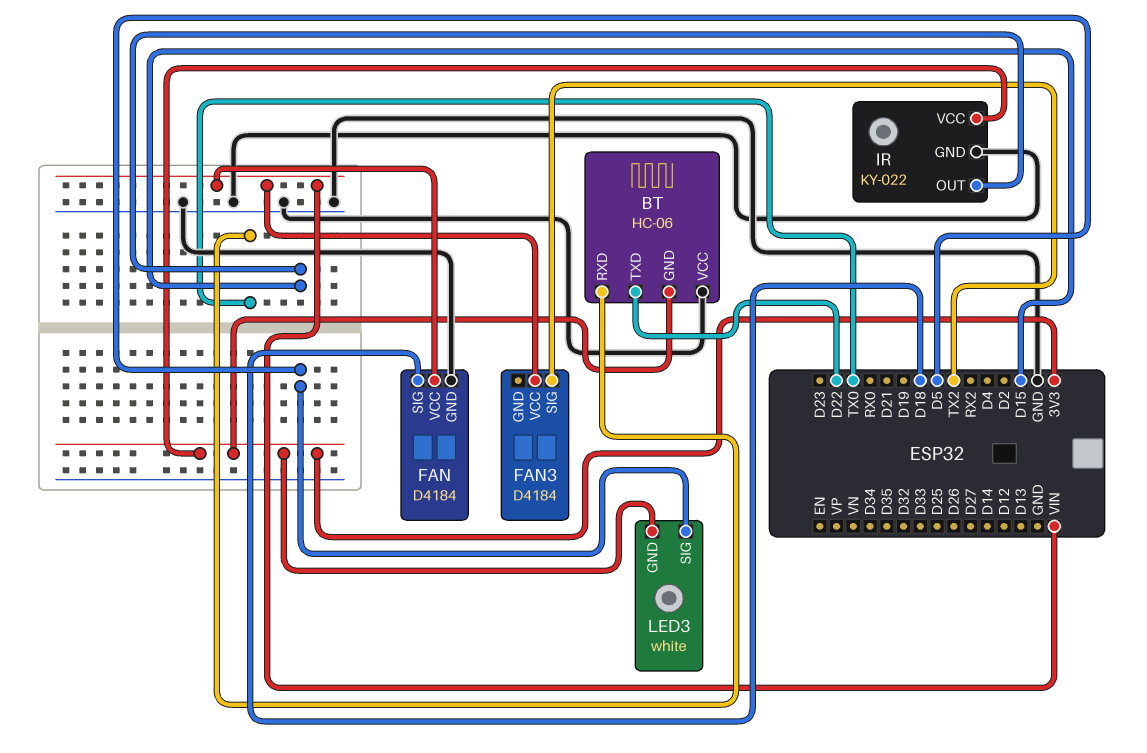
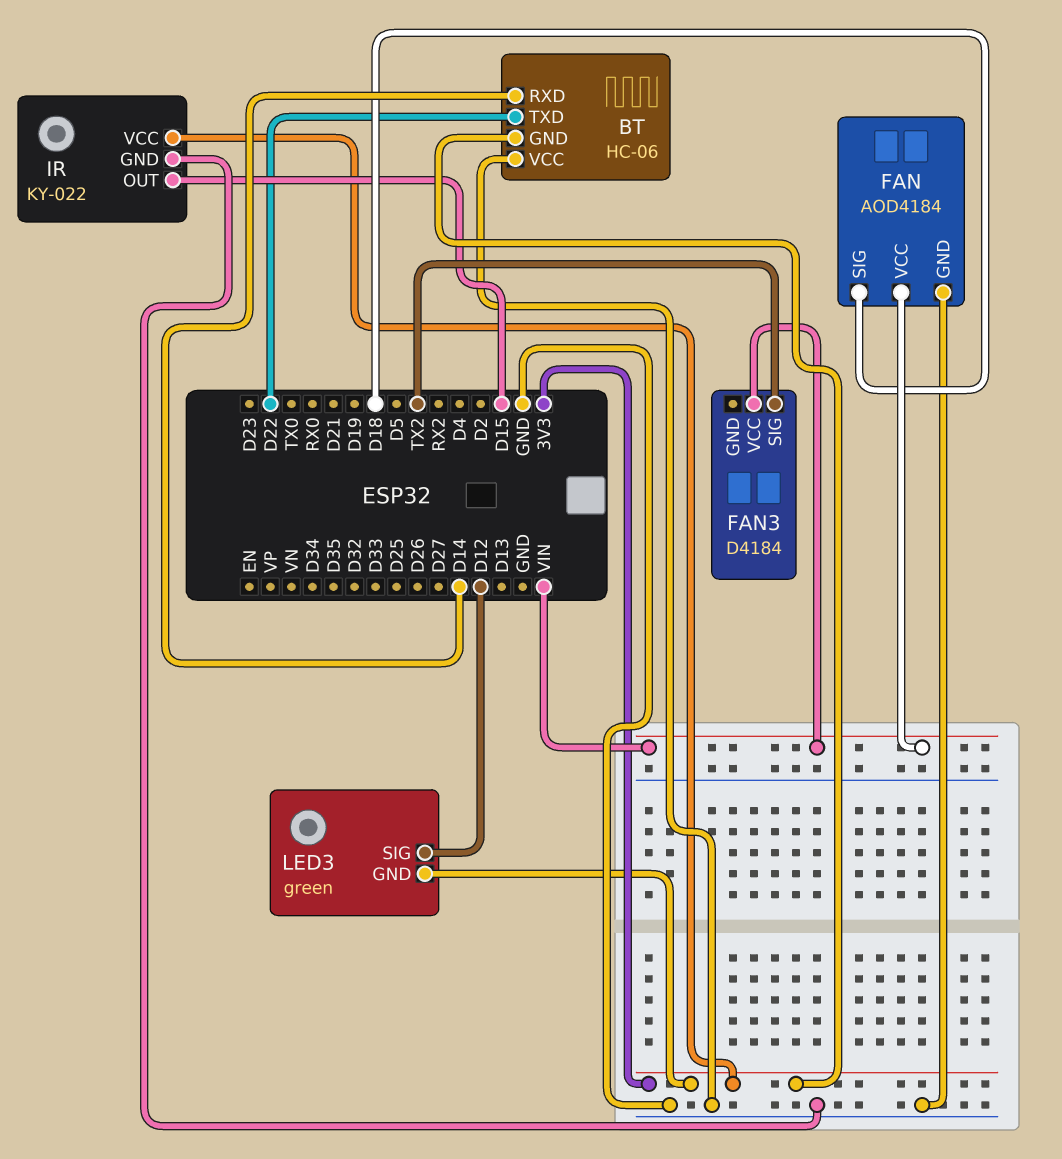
BT pin RXD: TX0 -> D14
FAN: D4184 -> AOD4184
LED3: white -> green
LED3 pin SIG: D5 -> D12

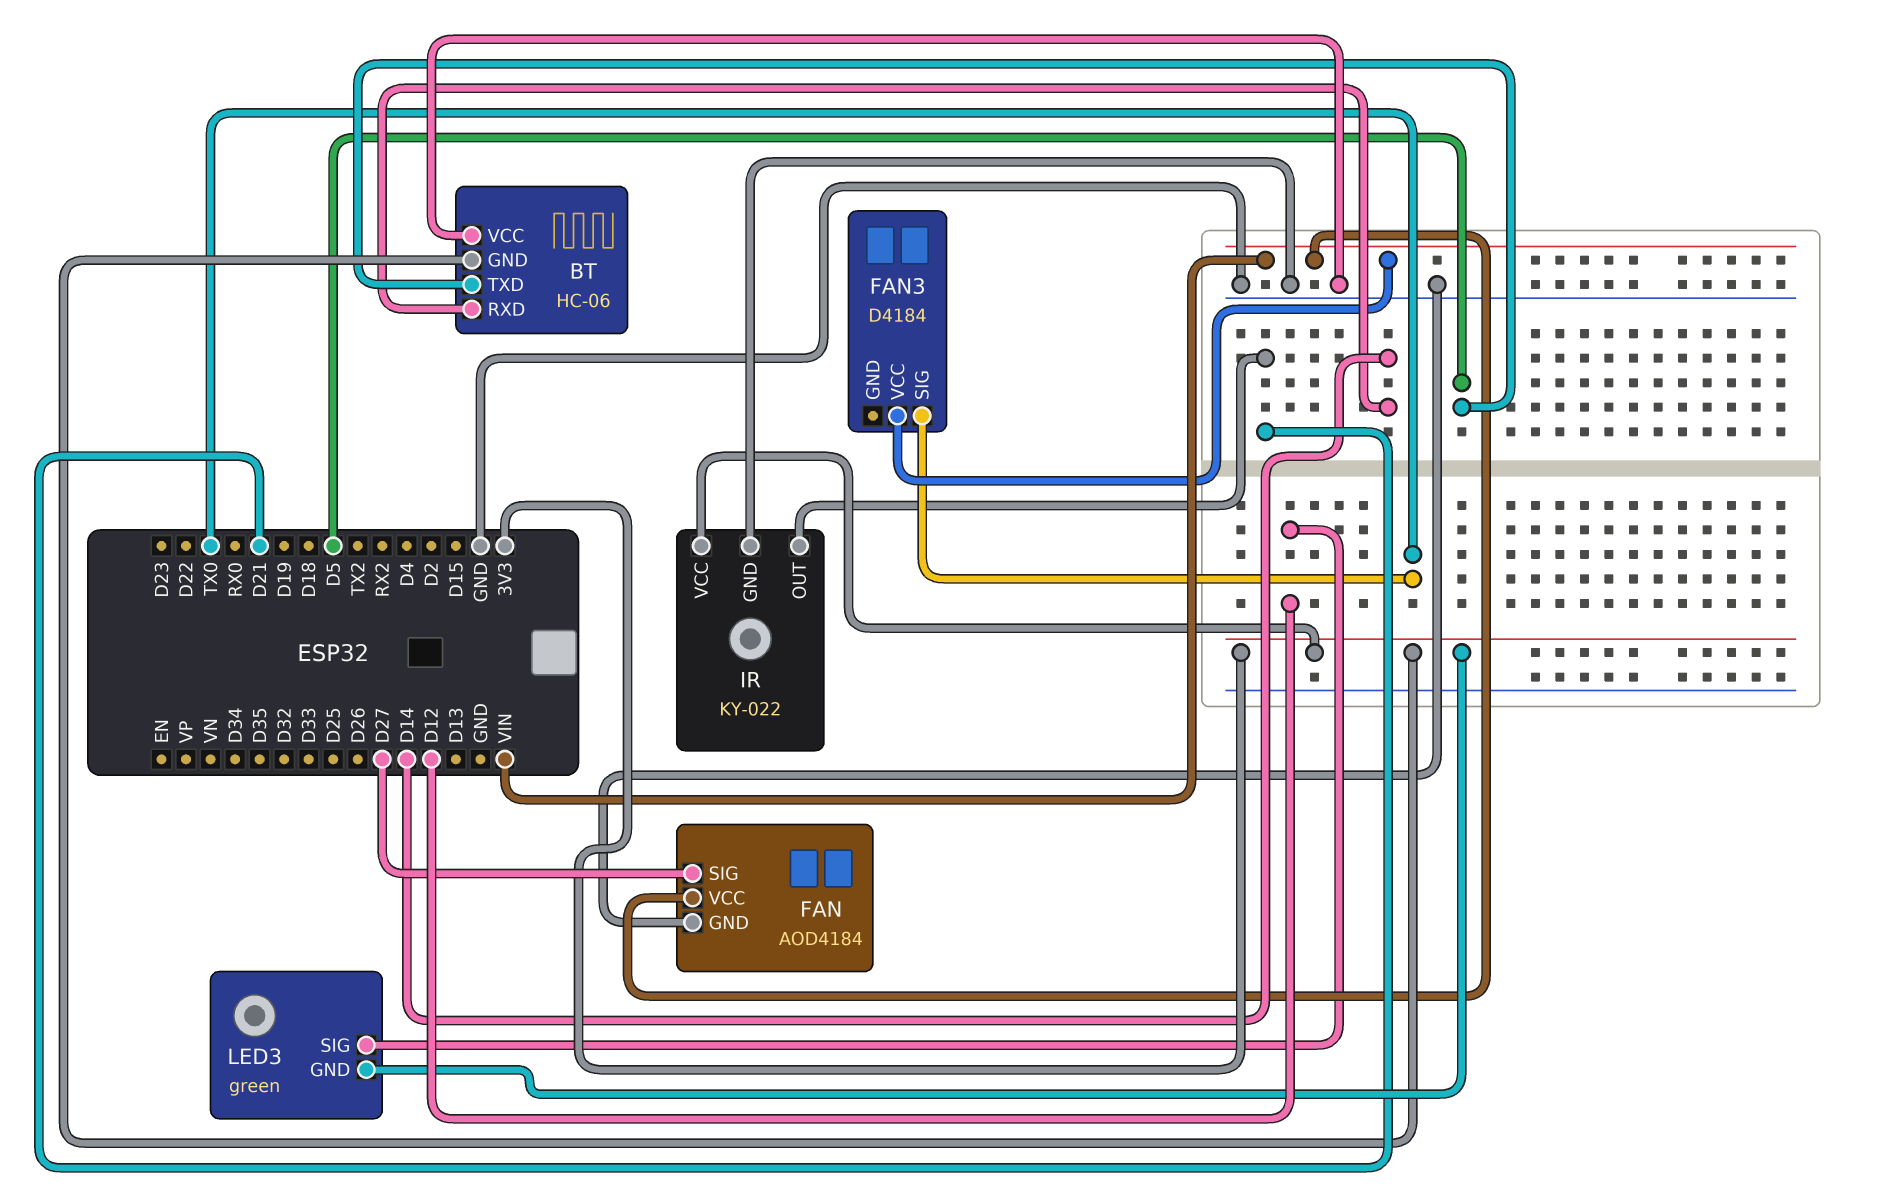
BT pin TXD: D22 -> D5
FAN pin SIG: D18 -> D27
FAN3 pin SIG: TX2 -> TX0
IR pin OUT: D15 -> D21

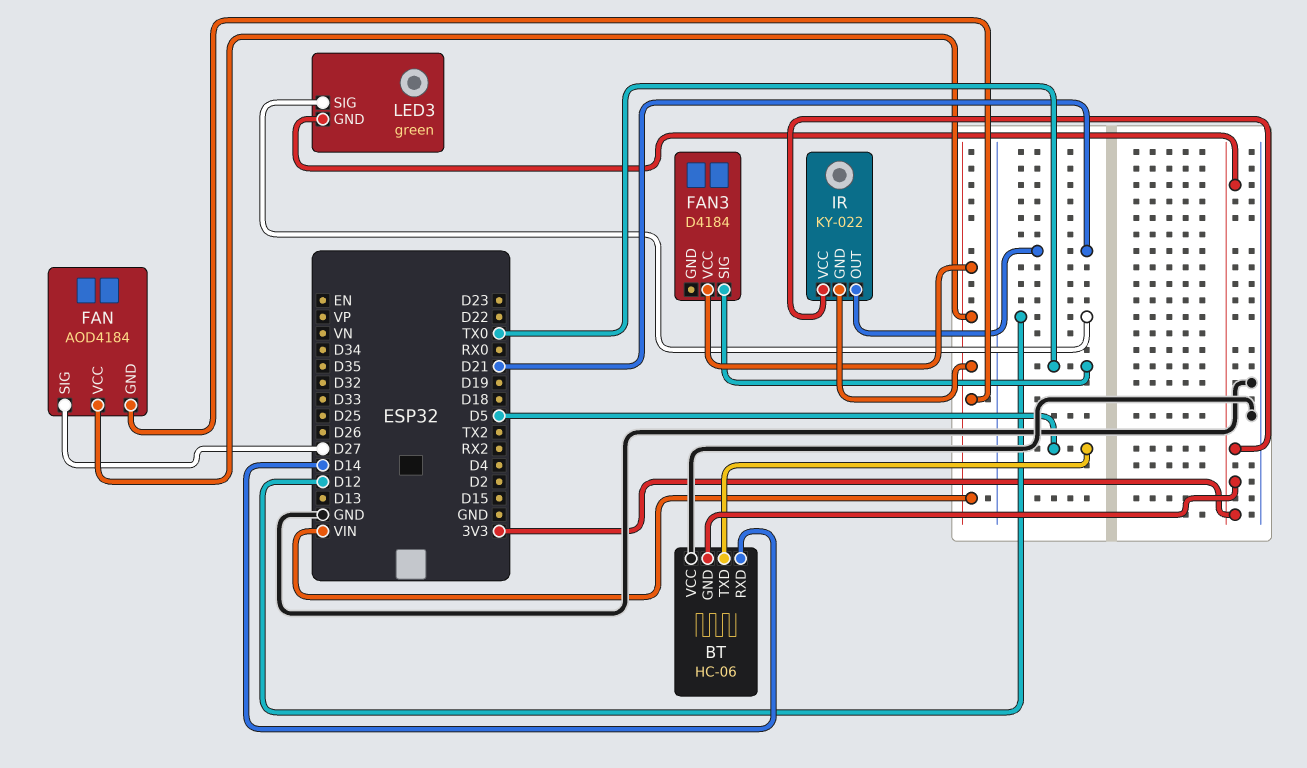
FAN pin GND: GND -> VIN
IR pin GND: GND -> VIN

